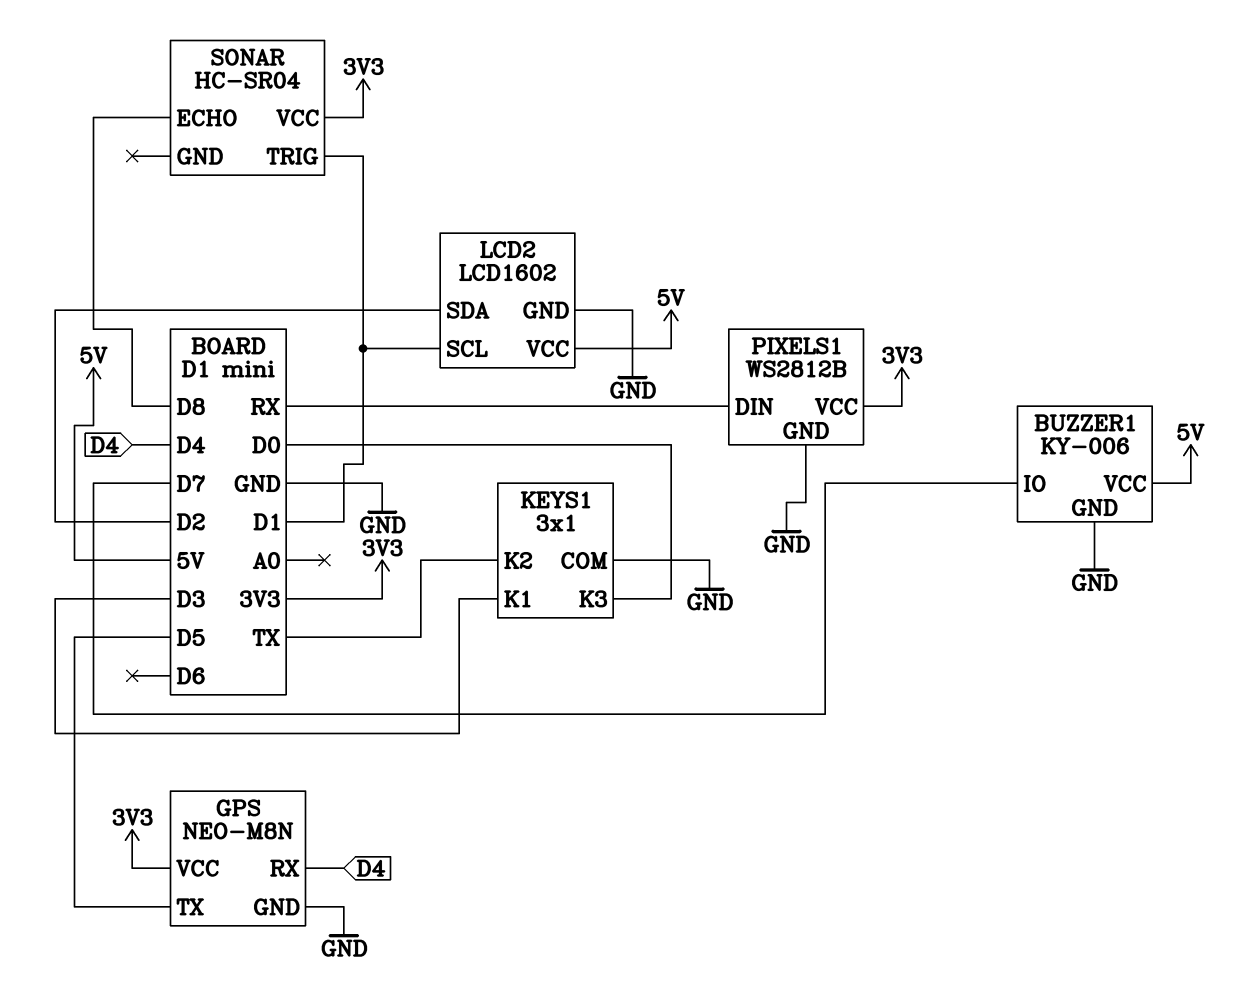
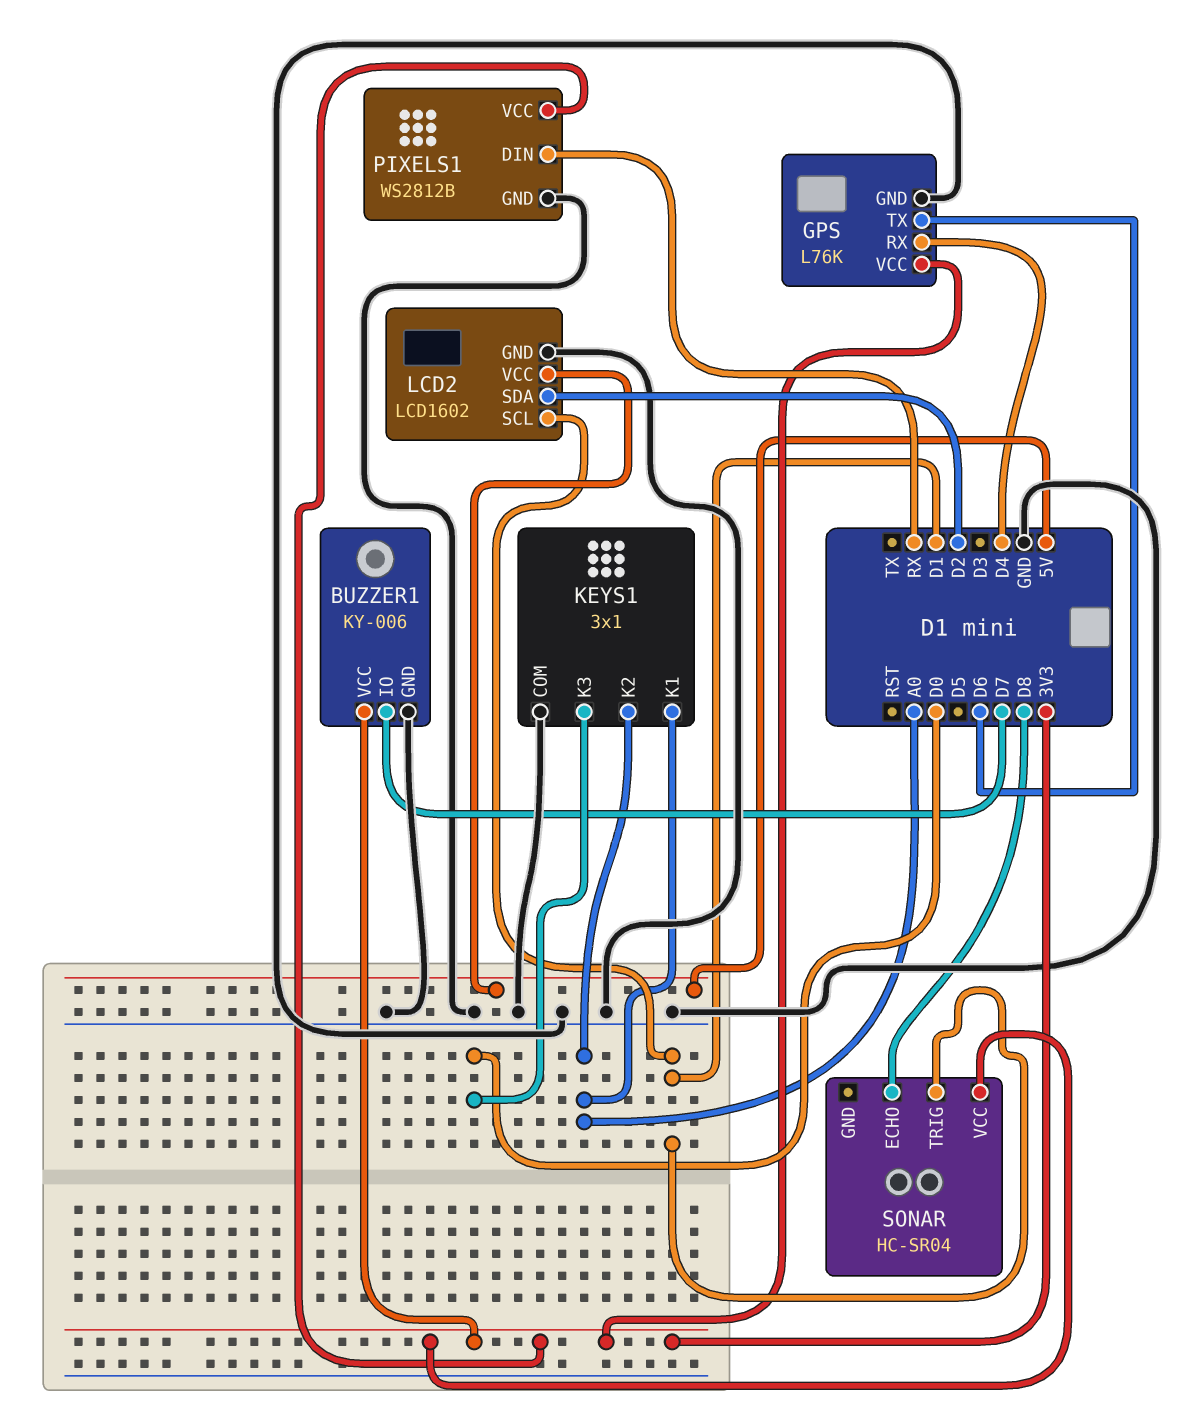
BUZZER1 pin VCC: 5V -> 3V3
GPS: NEO-M8N -> L76K
GPS pin TX: D5 -> D6
KEYS1 pin K1: D3 -> A0
KEYS1 pin K2: TX -> A0

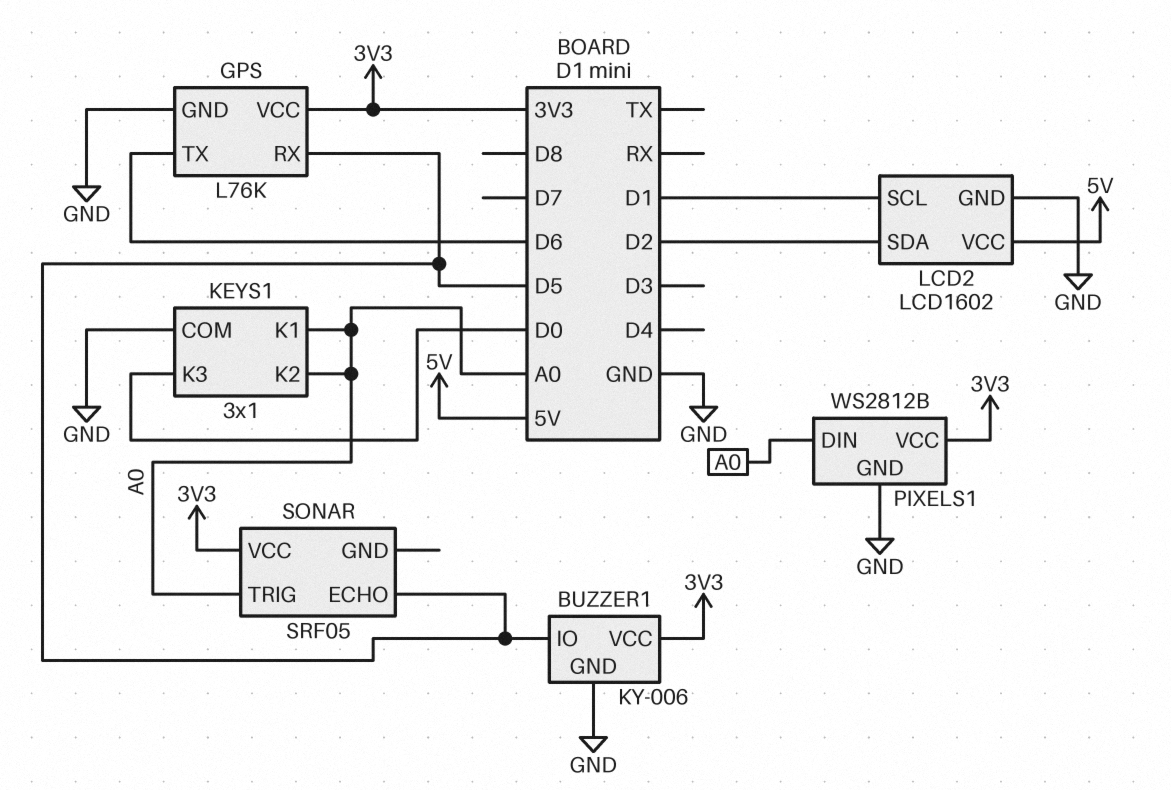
BUZZER1 pin IO: D7 -> D5
GPS pin RX: D4 -> D5
PIXELS1 pin DIN: RX -> A0
SONAR: HC-SR04 -> SRF05
SONAR pin ECHO: D8 -> D5
SONAR pin TRIG: D1 -> A0

